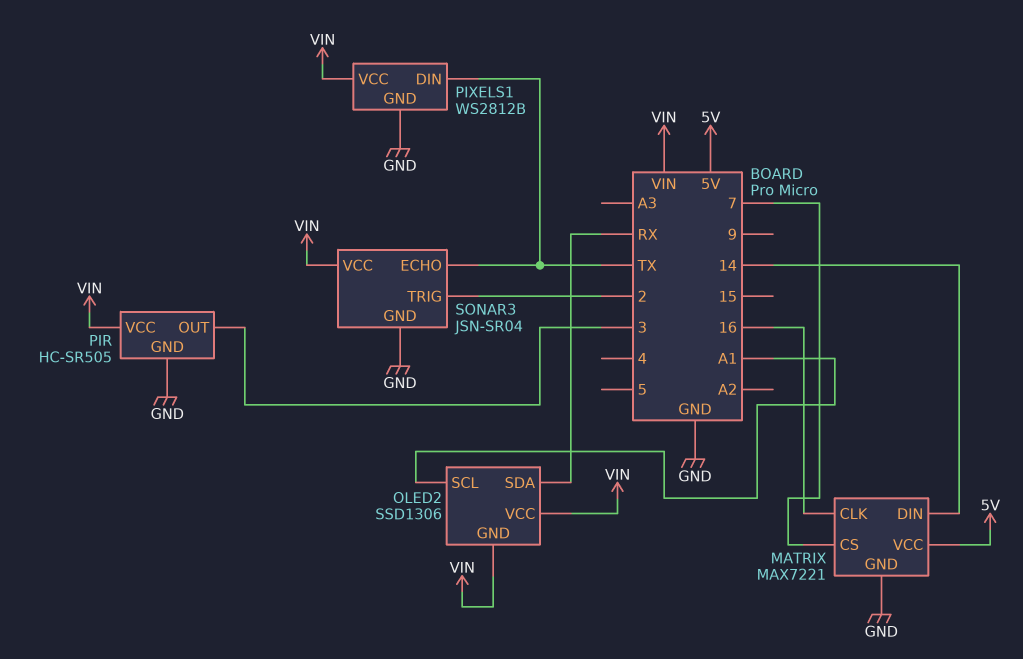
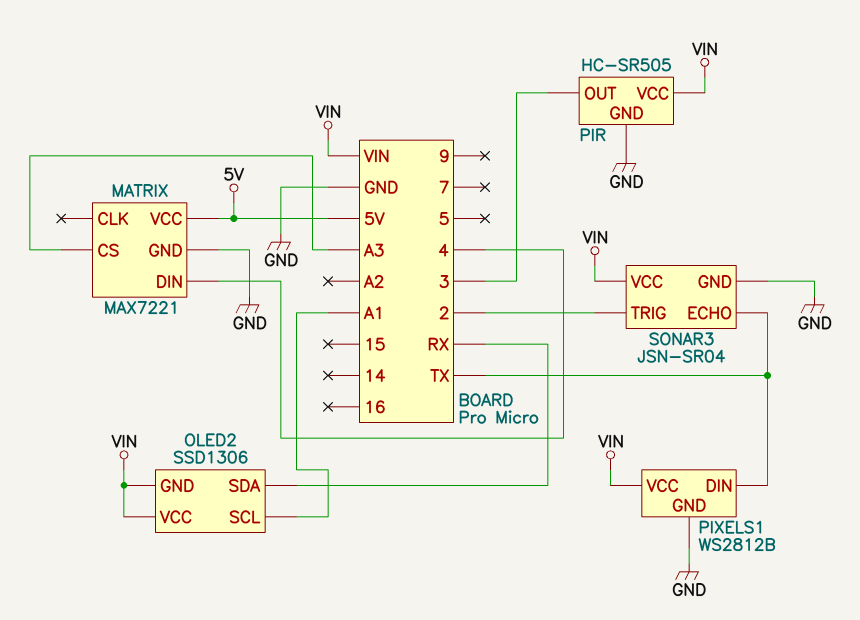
MATRIX pin CLK: 16 -> none
MATRIX pin CS: 7 -> A3
MATRIX pin DIN: 14 -> 4

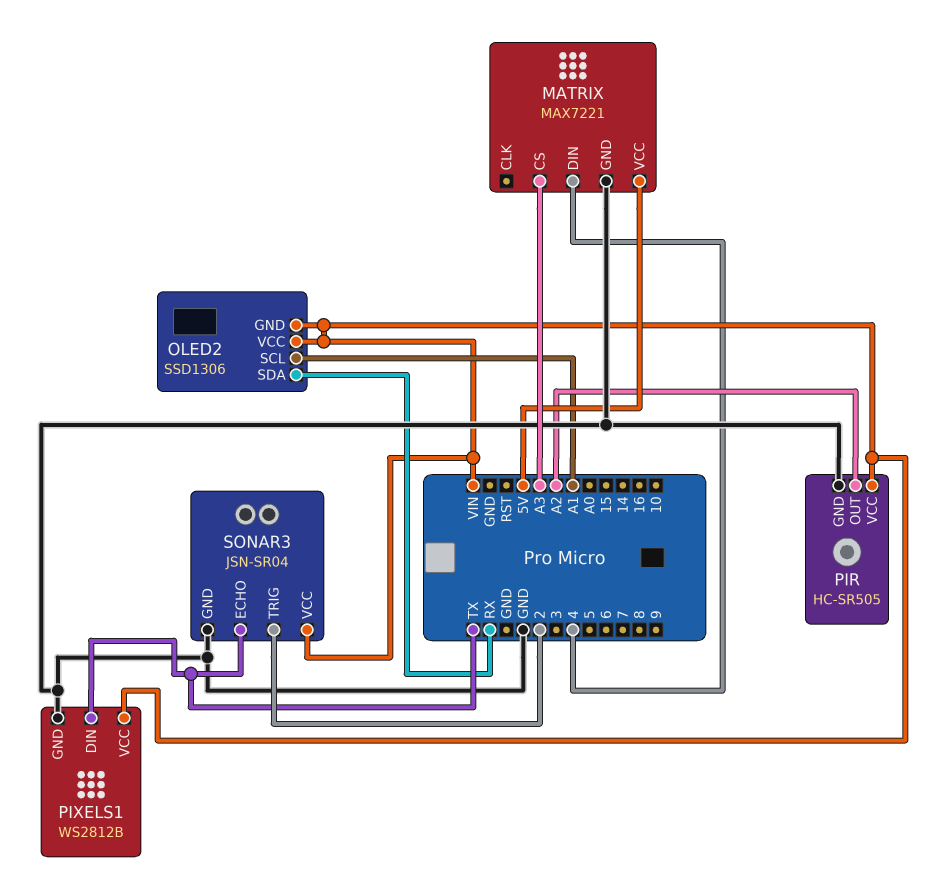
PIR pin OUT: 3 -> A2

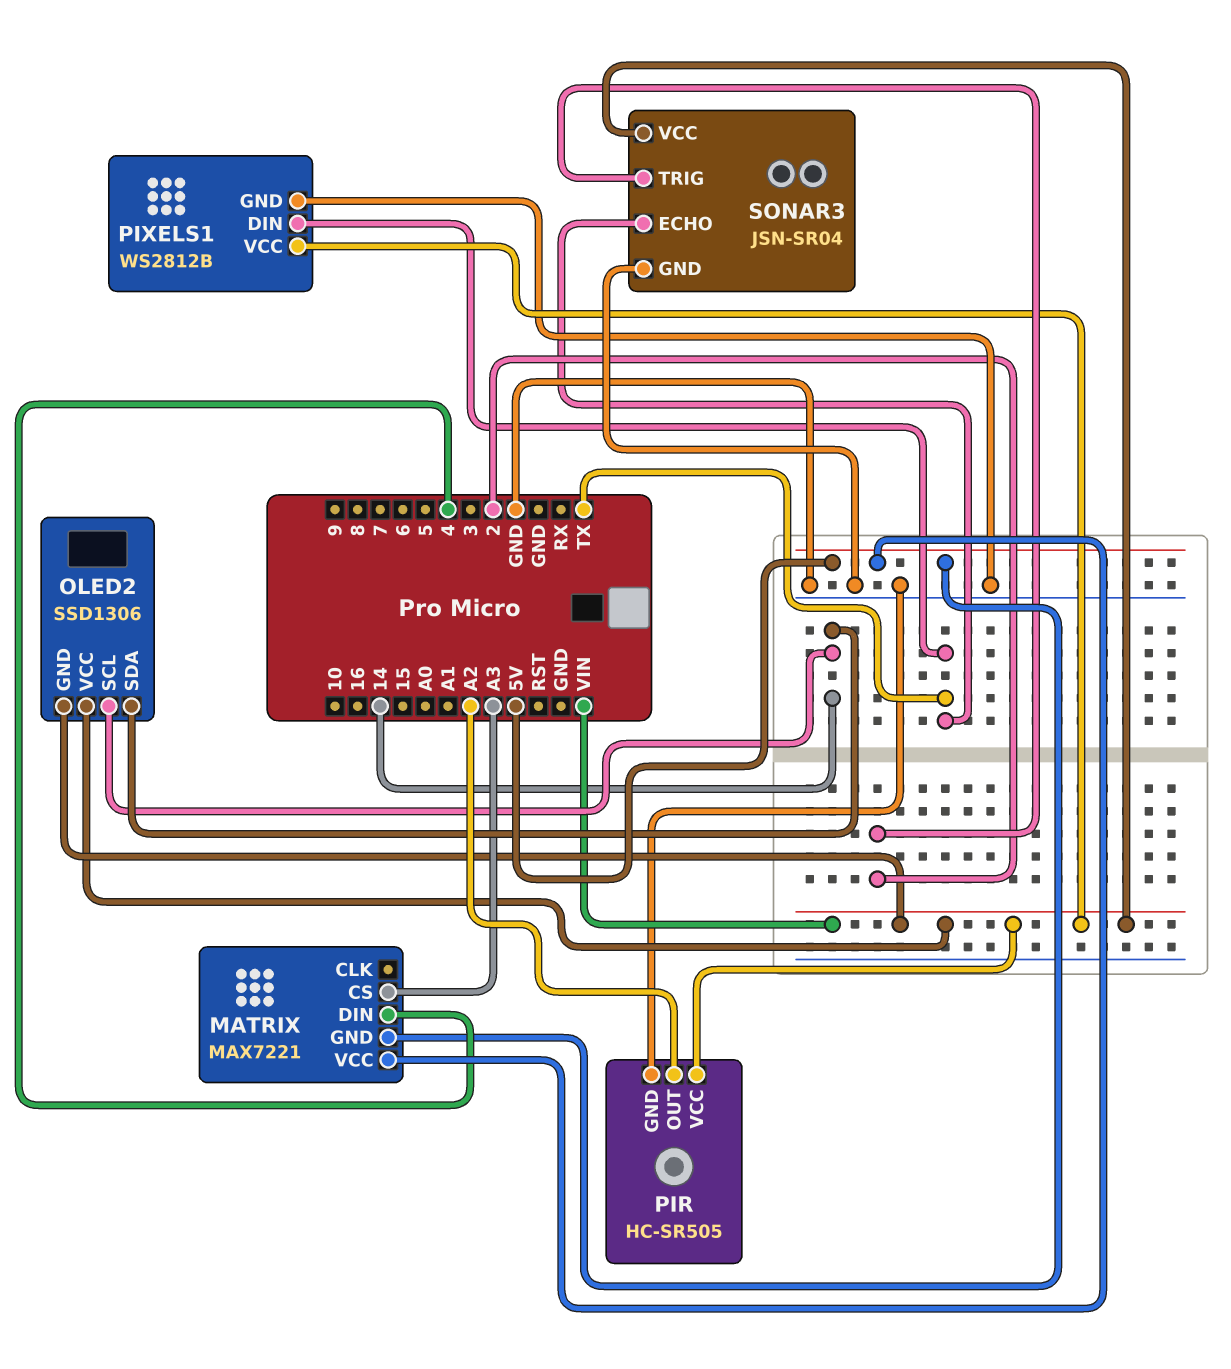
MATRIX pin GND: GND -> 5V
OLED2 pin SCL: A1 -> 14
OLED2 pin SDA: RX -> 14

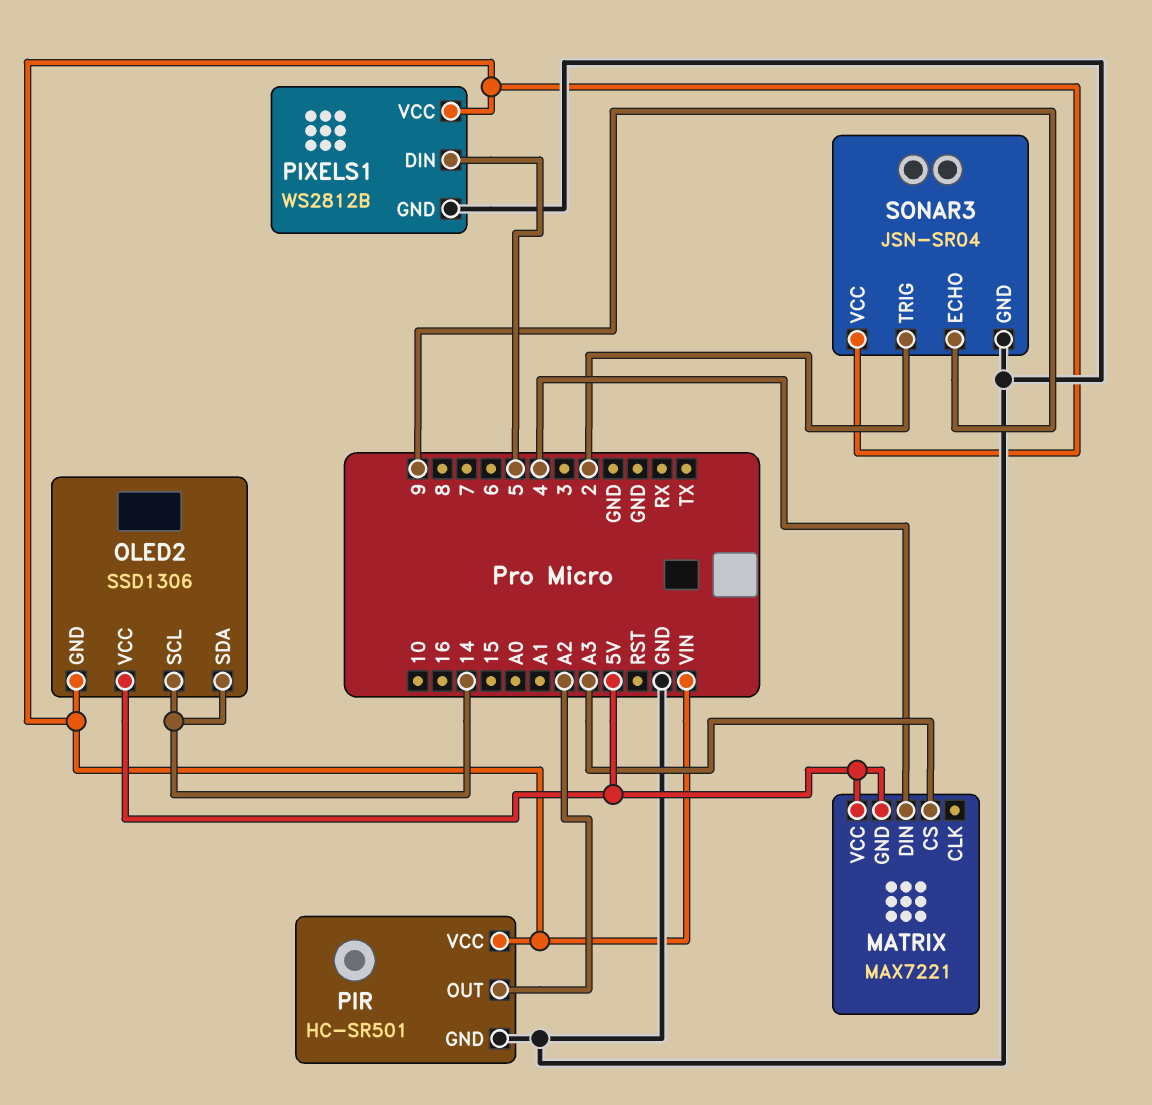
OLED2 pin VCC: VIN -> 5V
PIR: HC-SR505 -> HC-SR501
PIXELS1 pin DIN: TX -> 5
SONAR3 pin ECHO: TX -> 9

